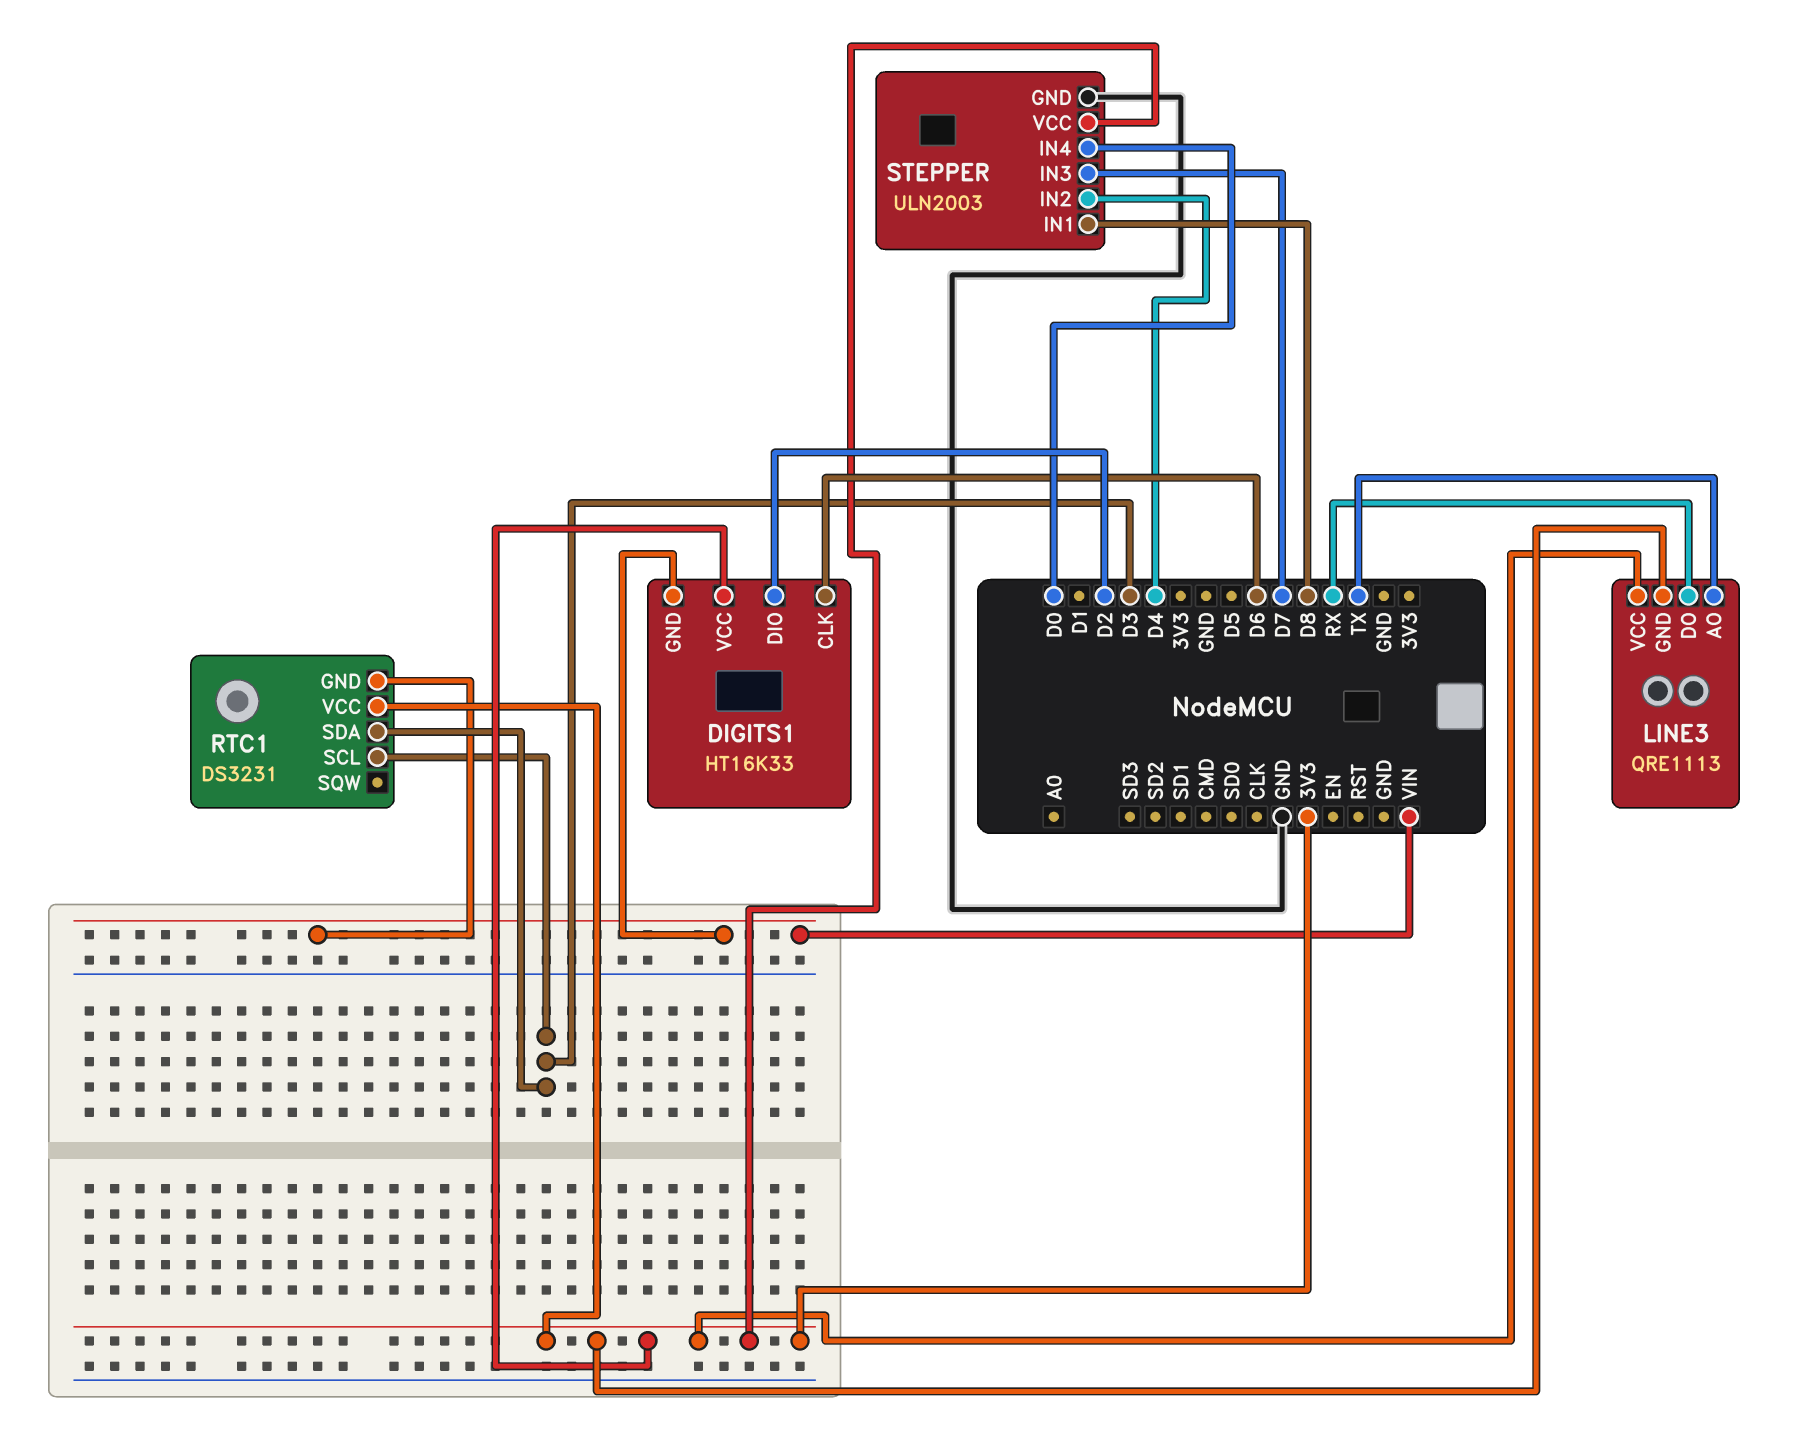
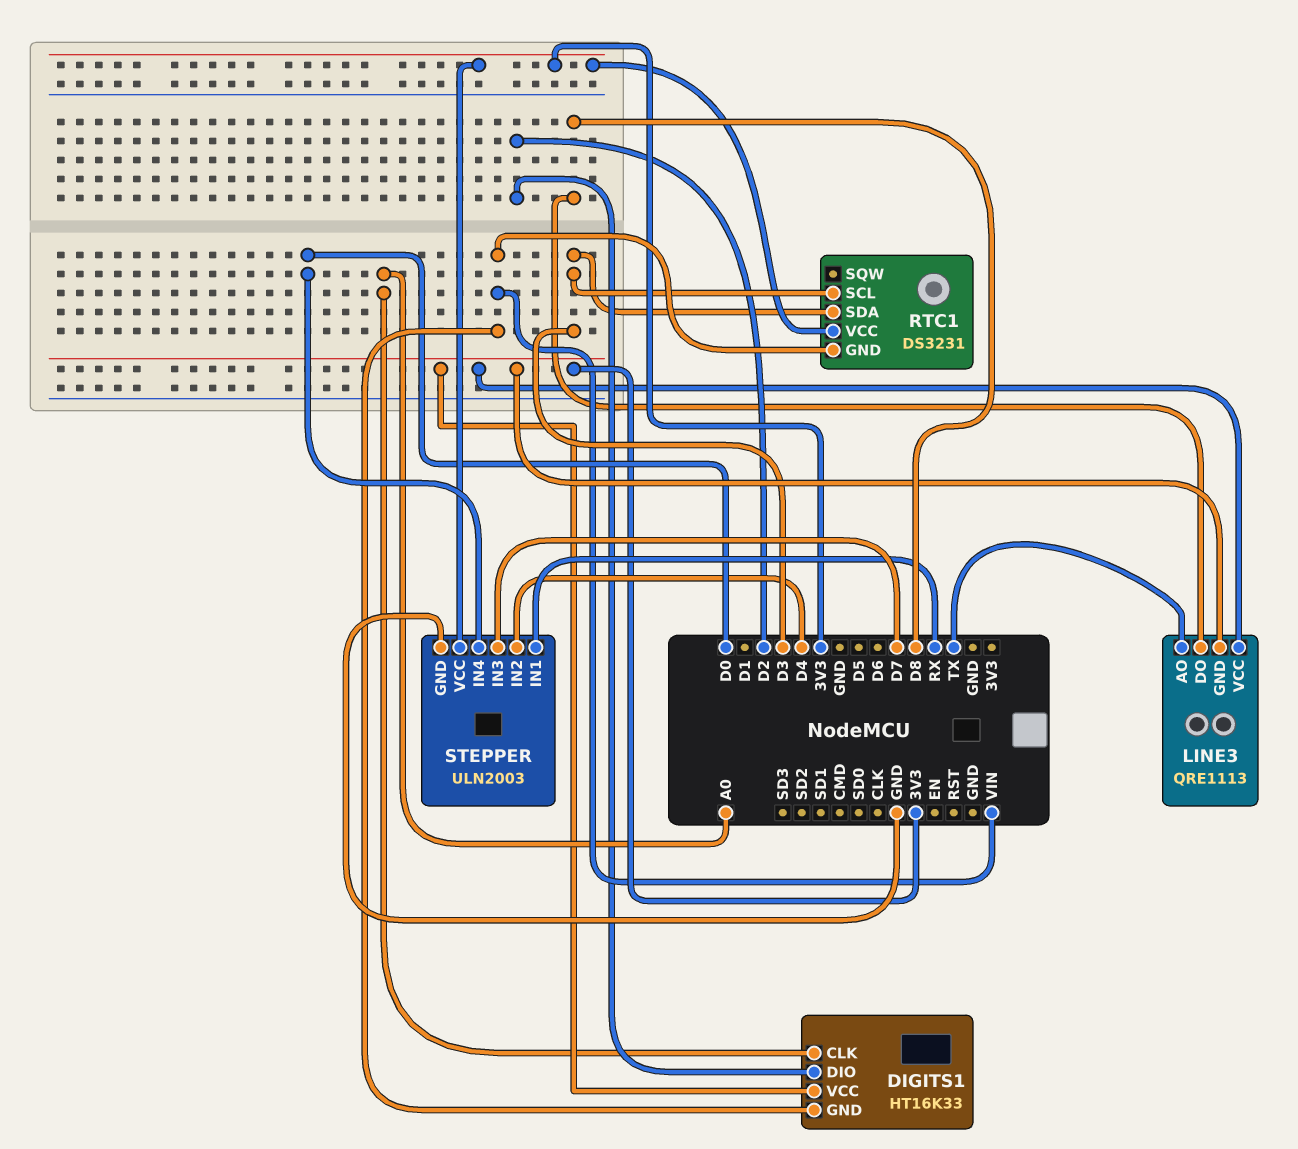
DIGITS1 pin CLK: D6 -> A0
LINE3 pin DO: RX -> D8
STEPPER pin IN1: D8 -> RX

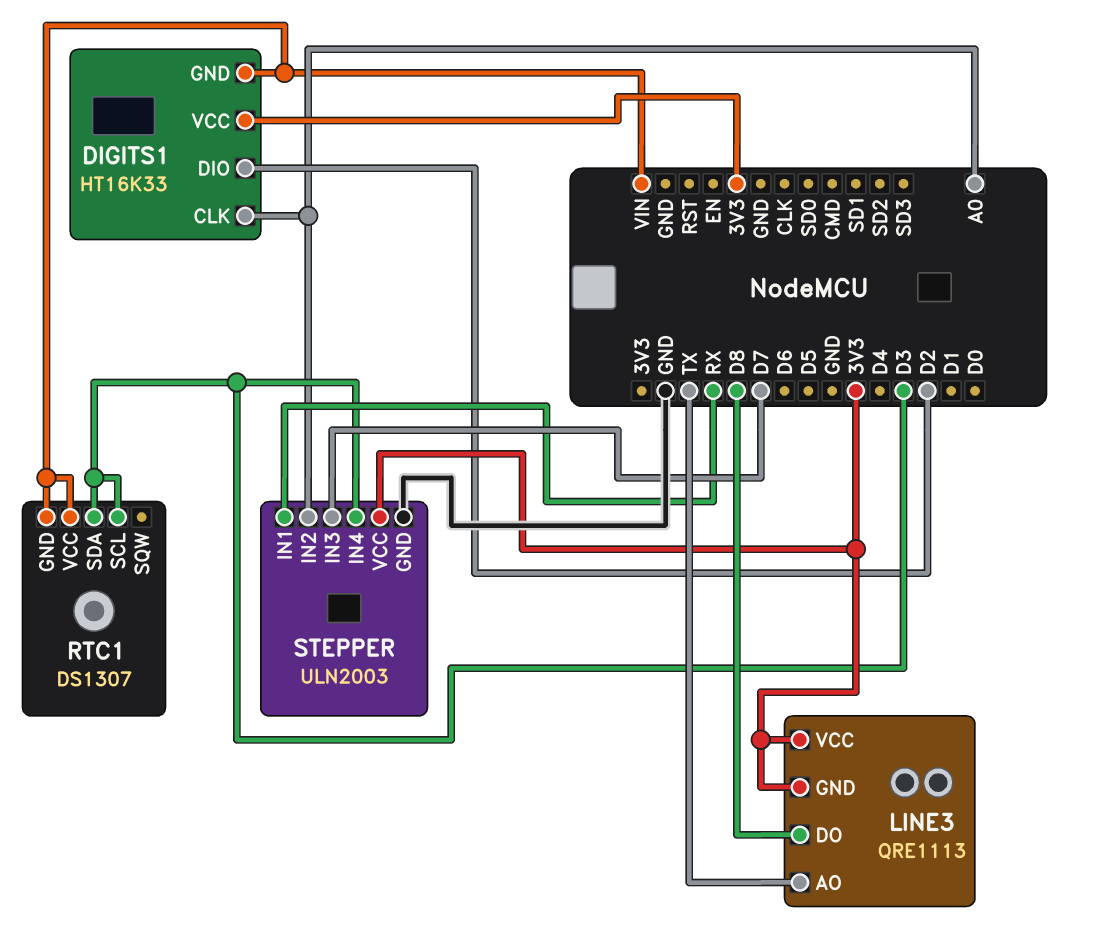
RTC1: DS3231 -> DS1307
RTC1 pin VCC: 3V3 -> VIN
STEPPER pin IN2: D4 -> A0
STEPPER pin IN4: D0 -> D3

